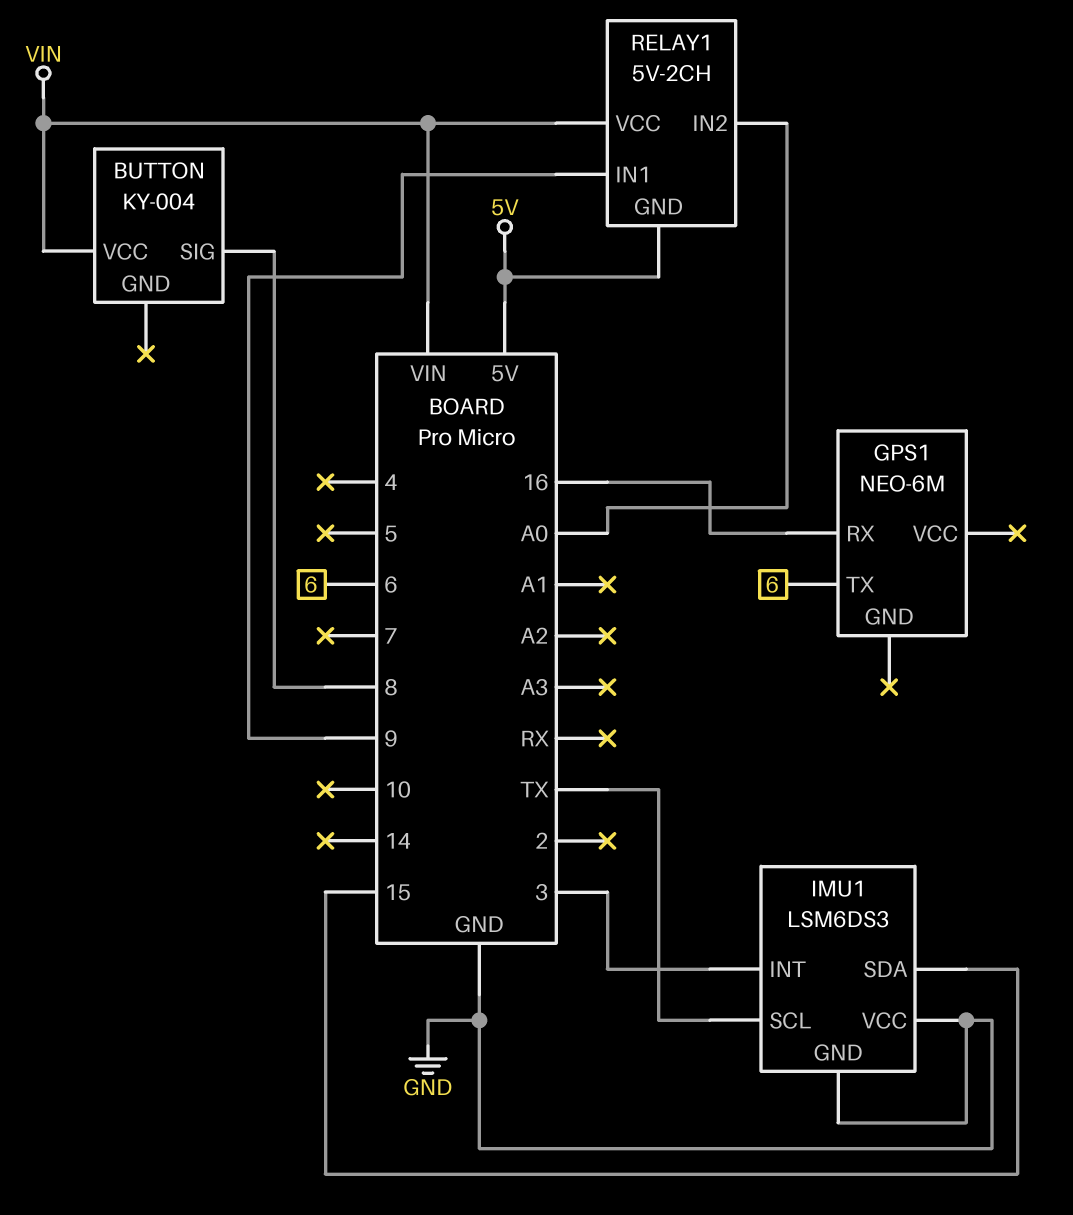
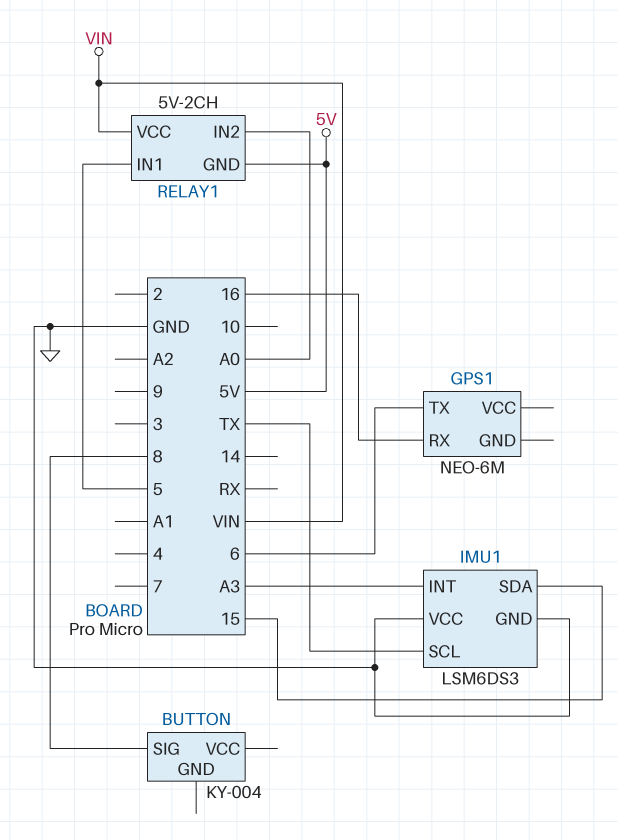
BUTTON pin VCC: VIN -> none
IMU1 pin INT: 3 -> A3
RELAY1 pin IN1: 9 -> 5

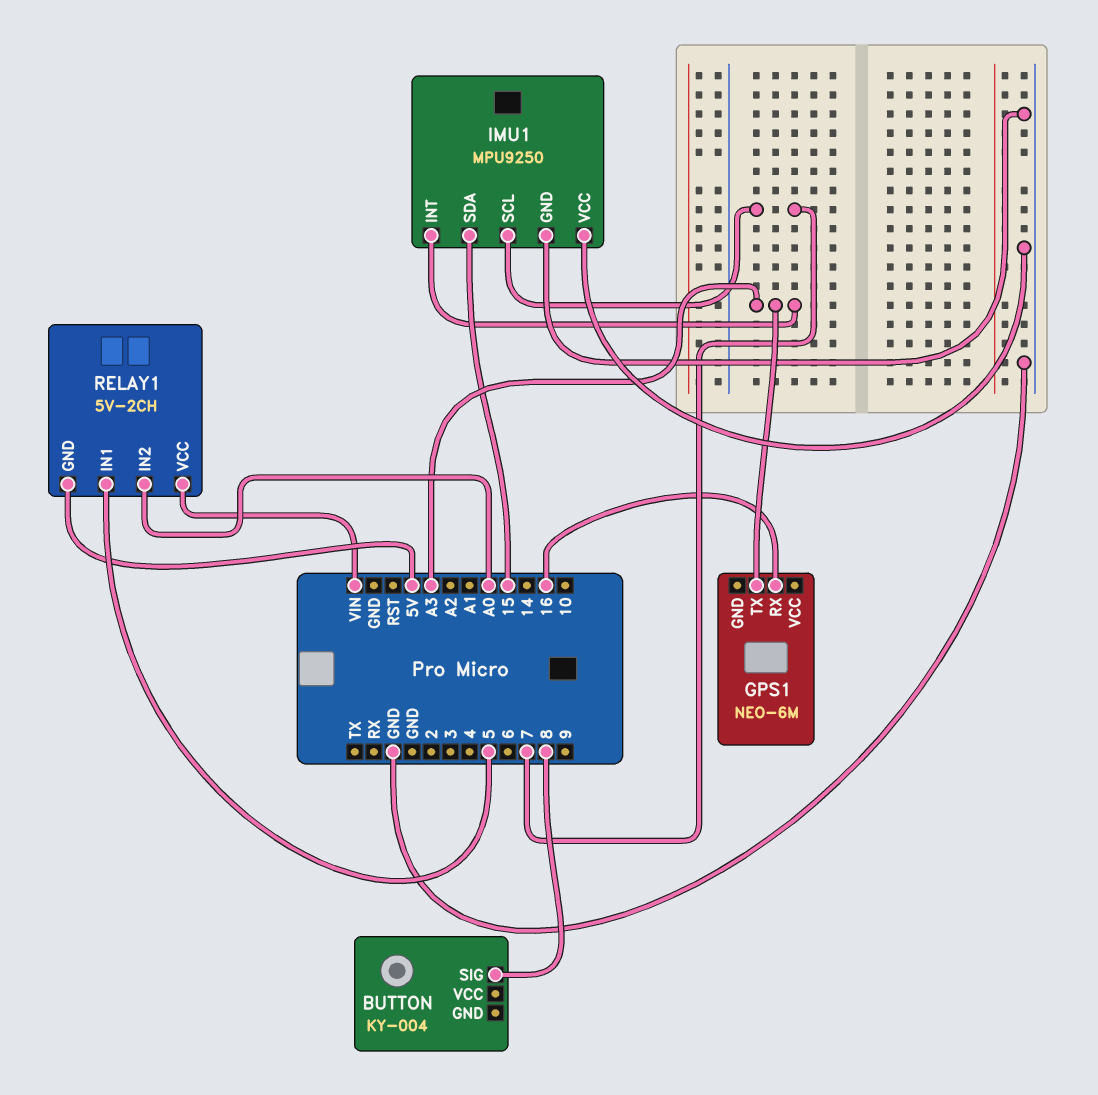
GPS1 pin TX: 6 -> A3
IMU1: LSM6DS3 -> MPU9250
IMU1 pin SCL: TX -> 7

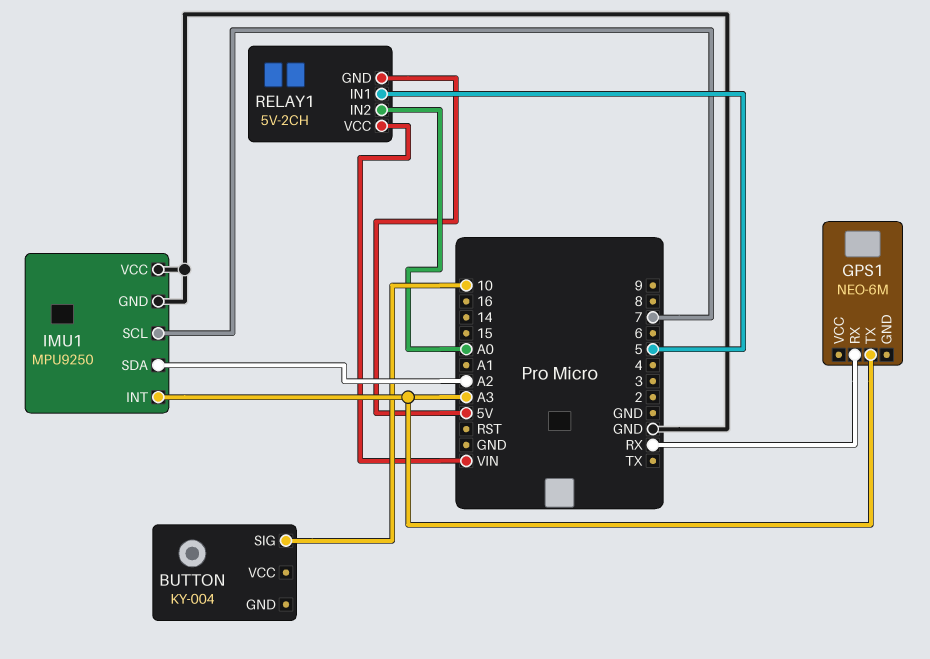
BUTTON pin SIG: 8 -> 10
GPS1 pin RX: 16 -> RX
IMU1 pin SDA: 15 -> A2

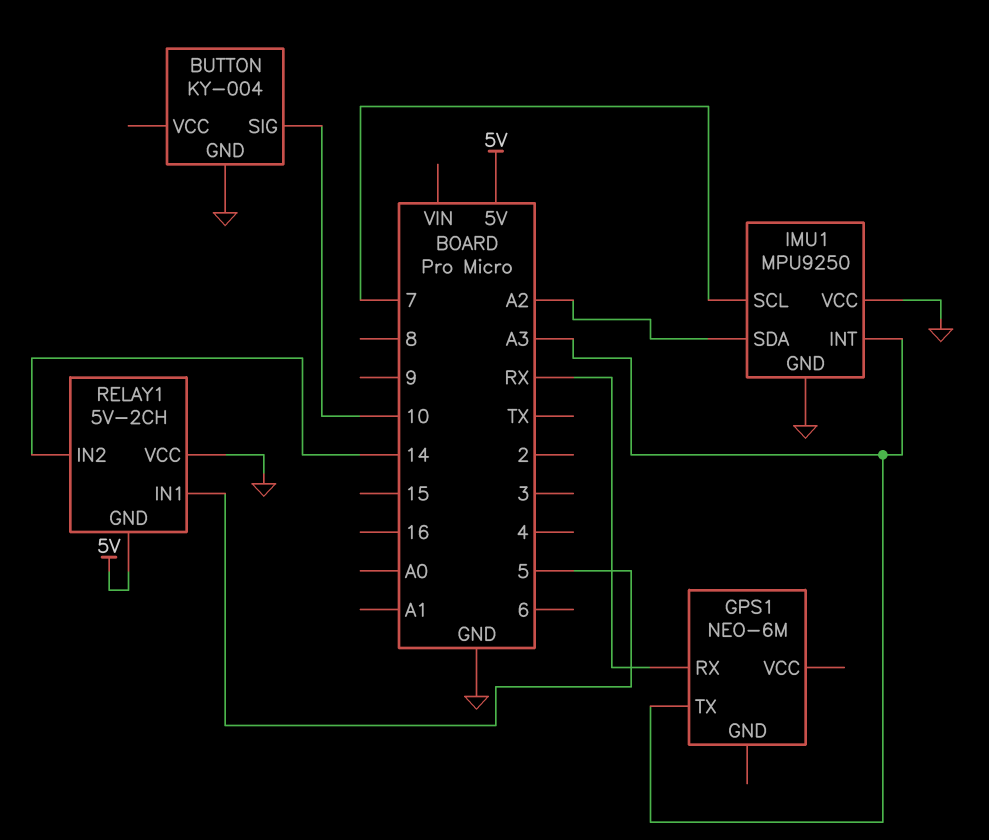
BUTTON pin GND: none -> GND
RELAY1 pin IN2: A0 -> 14
RELAY1 pin VCC: VIN -> GND

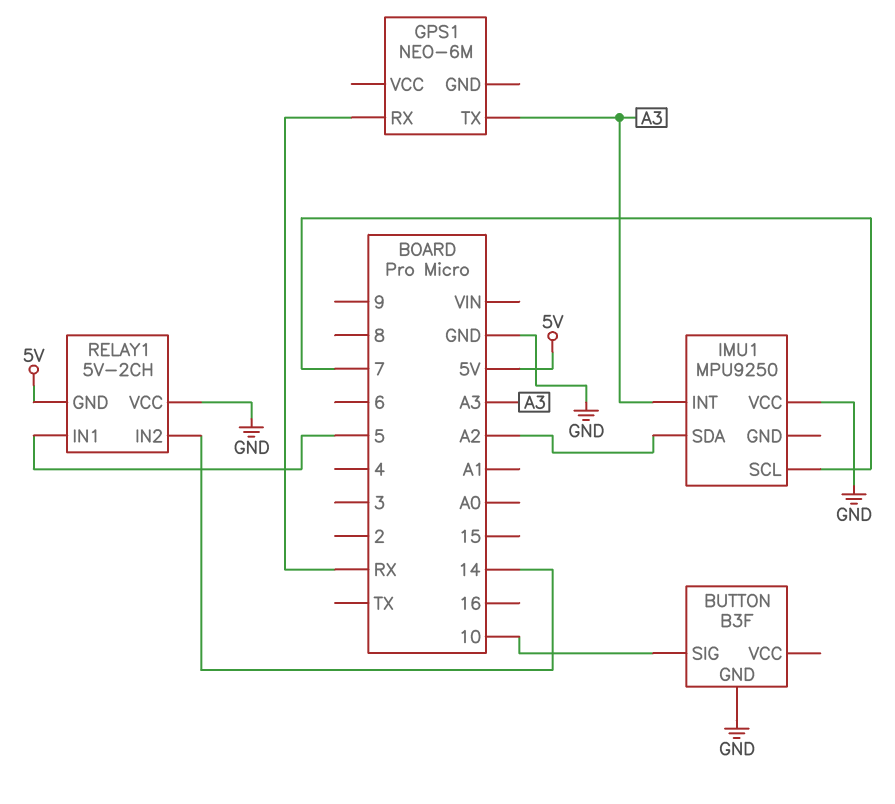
BUTTON: KY-004 -> B3F
IMU1 pin GND: GND -> none

